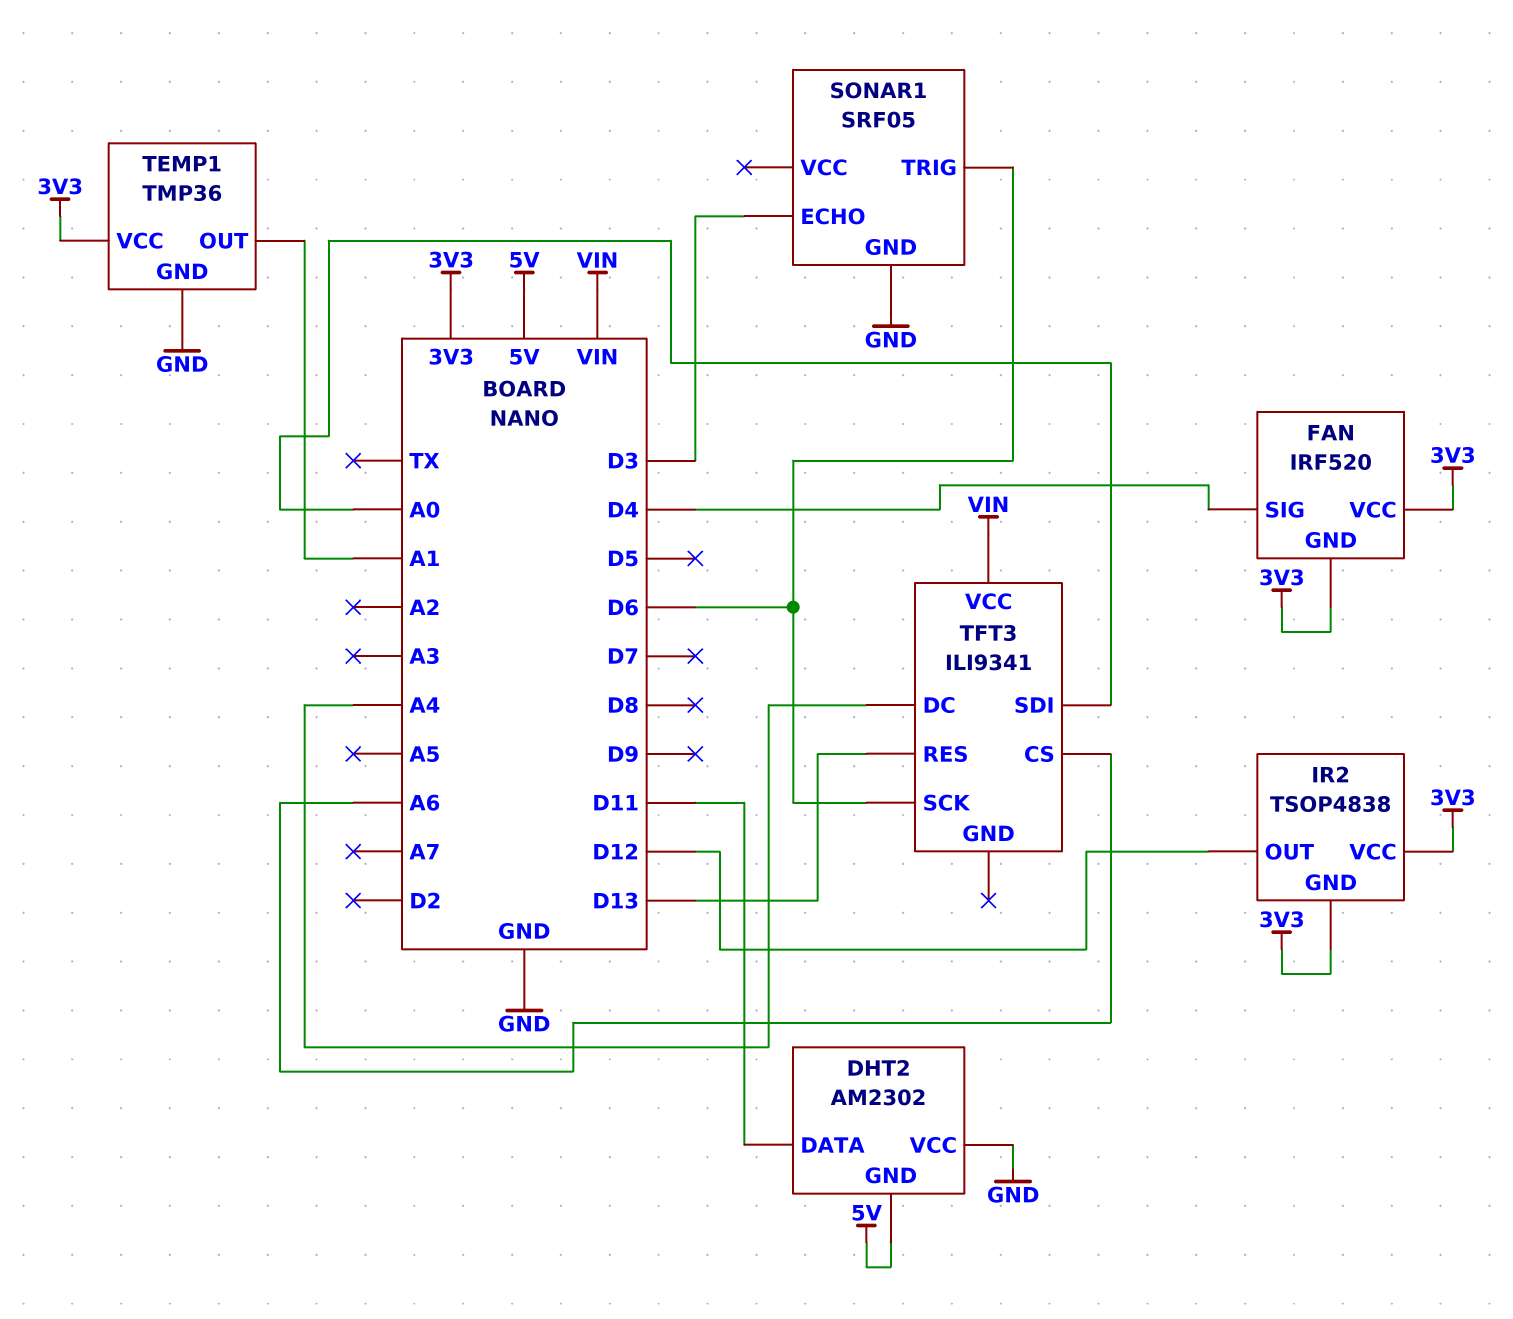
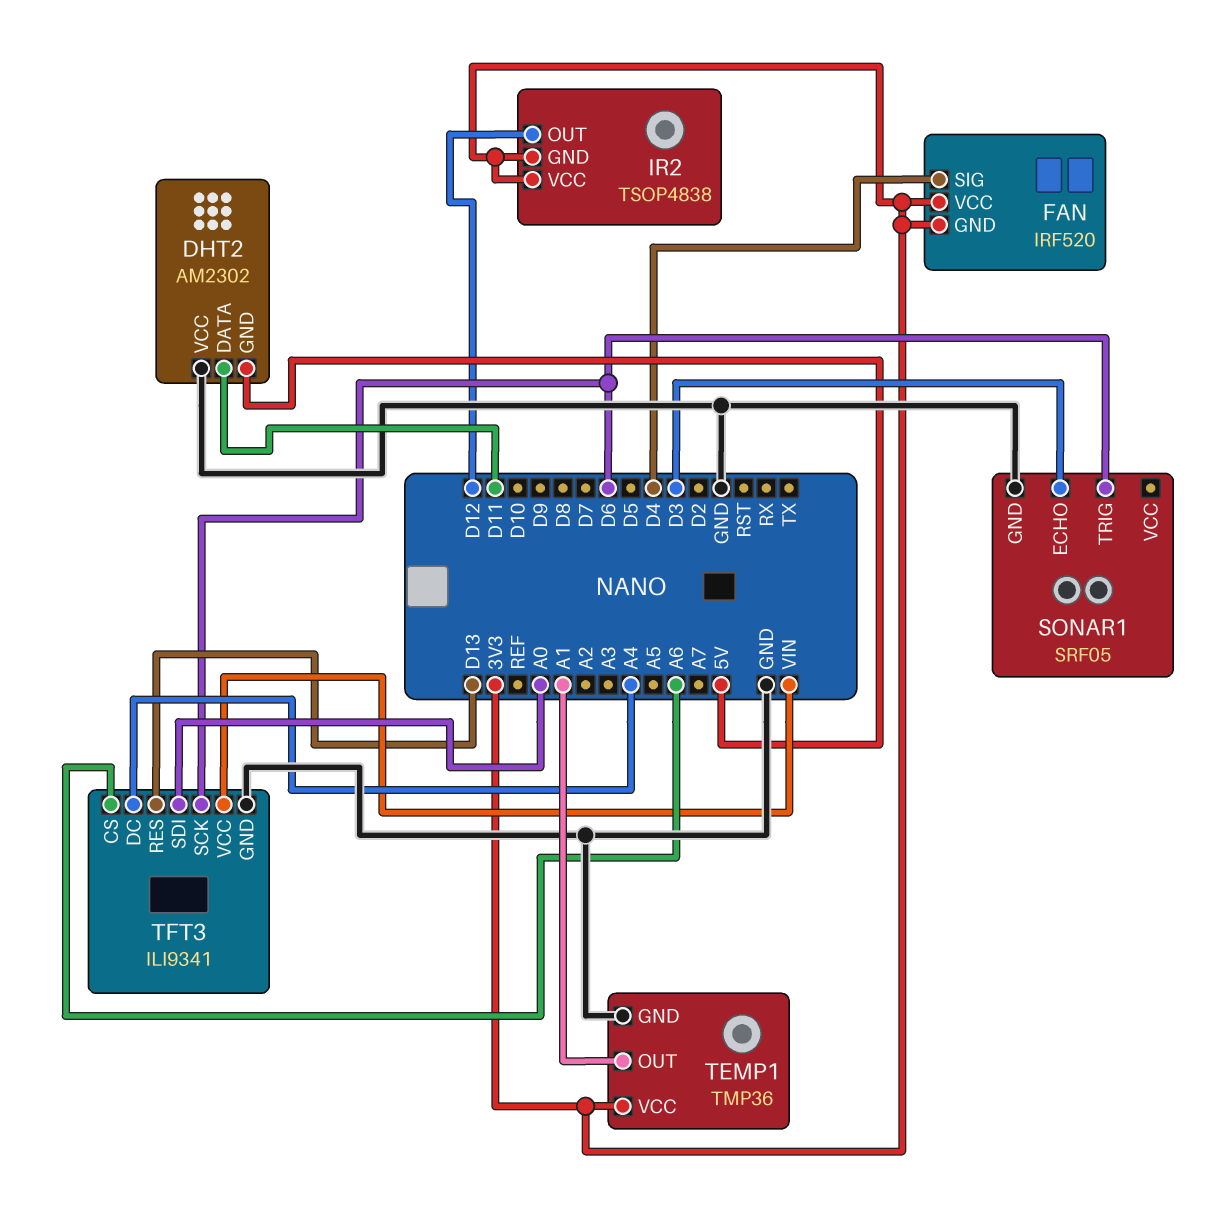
TFT3 pin GND: none -> GND

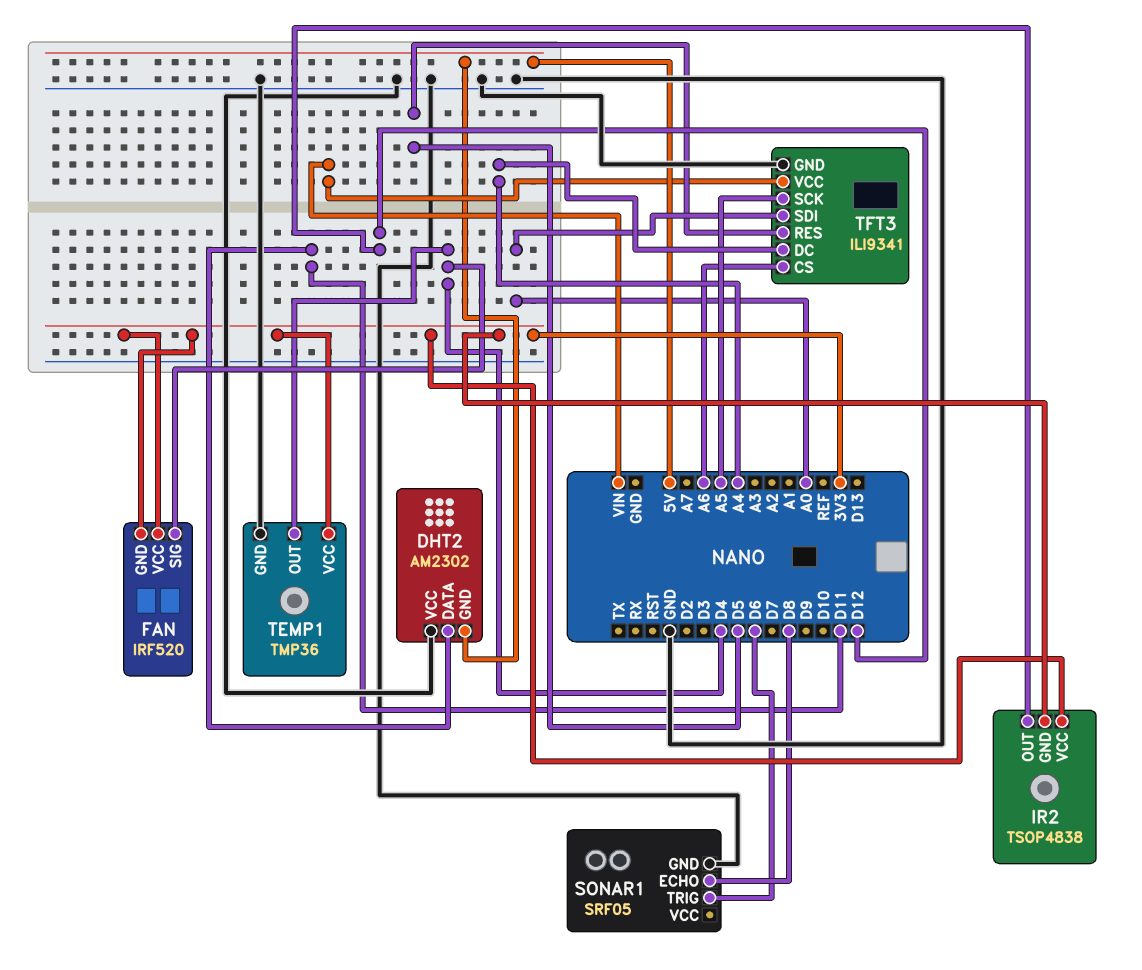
SONAR1 pin ECHO: D3 -> D8
TEMP1 pin OUT: A1 -> D4
TFT3 pin RES: D13 -> D5
TFT3 pin SCK: D6 -> A5

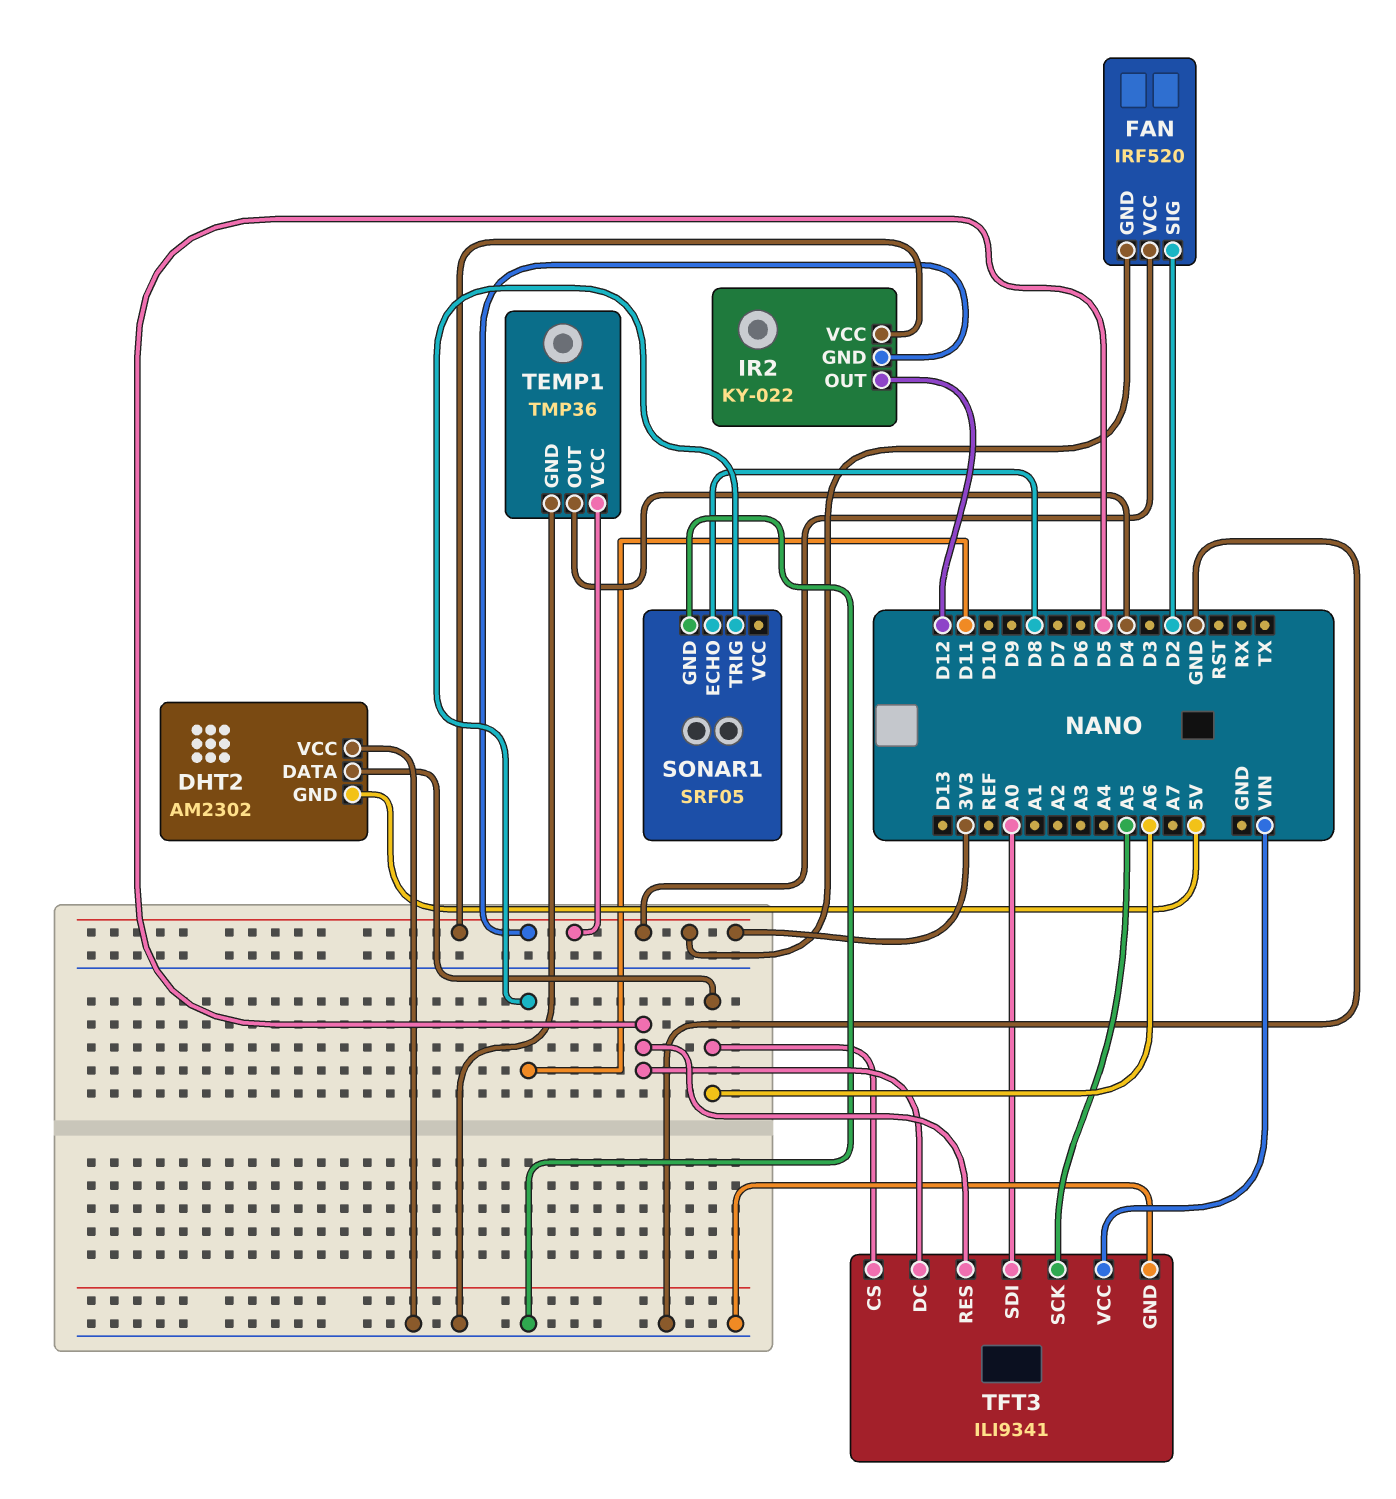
DHT2 pin DATA: D11 -> A6
FAN pin SIG: D4 -> D2
IR2: TSOP4838 -> KY-022
SONAR1 pin TRIG: D6 -> D11
TFT3 pin DC: A4 -> D5

